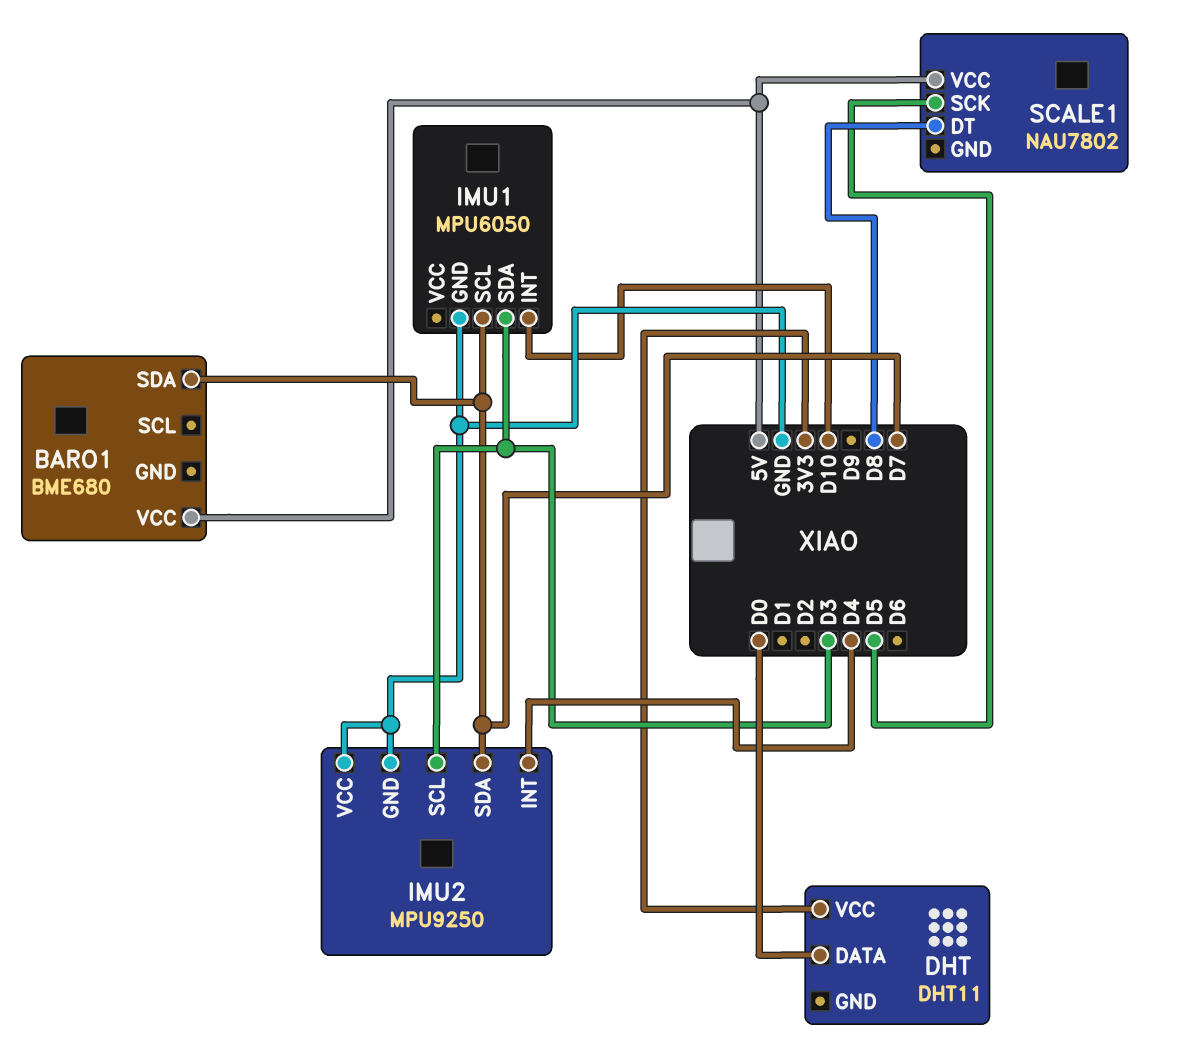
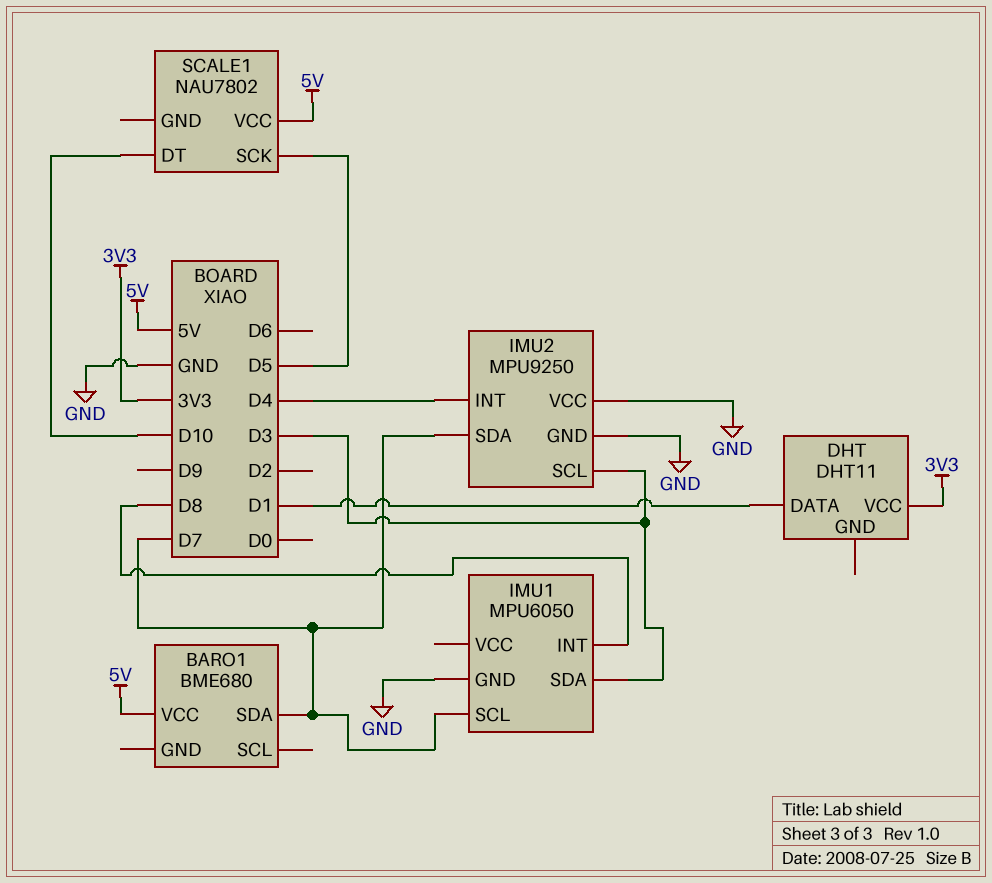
DHT pin DATA: D0 -> D1
IMU1 pin INT: D10 -> D8
SCALE1 pin DT: D8 -> D10

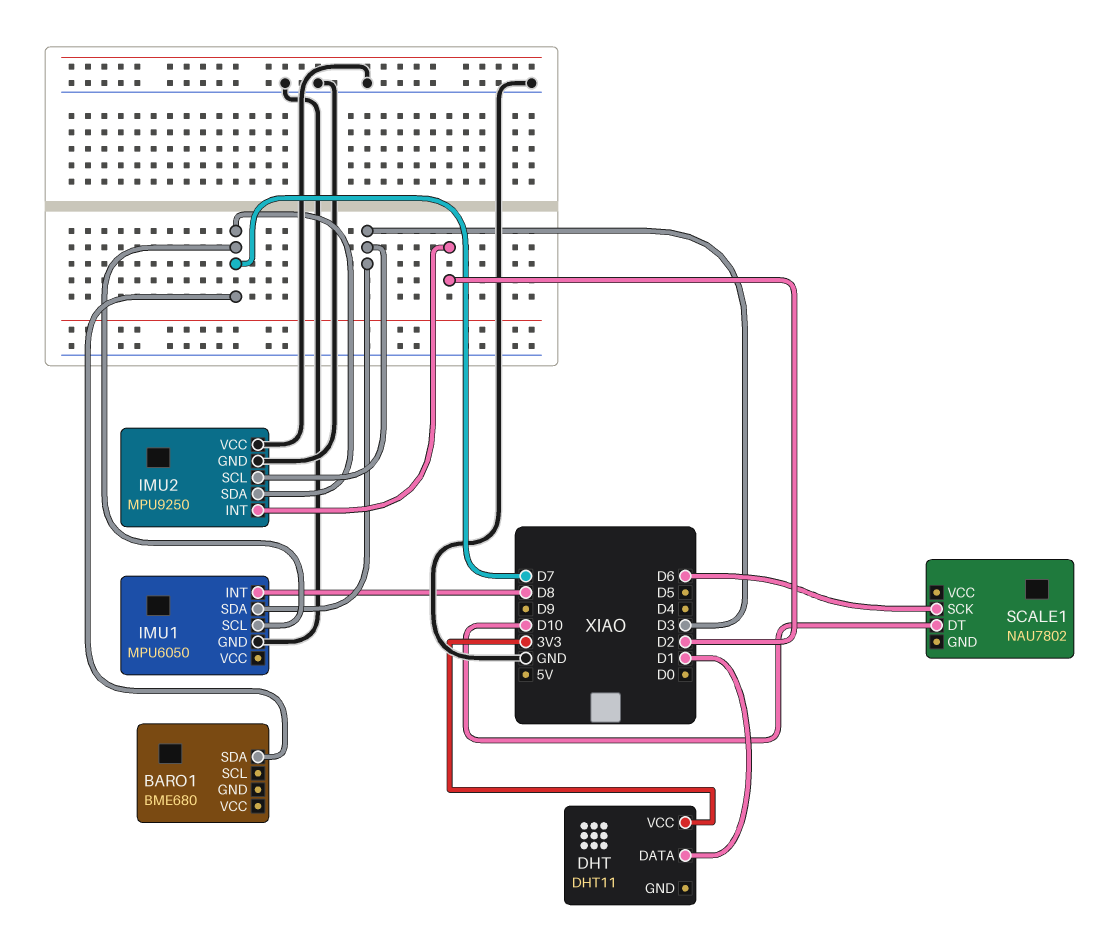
BARO1 pin VCC: 5V -> none
IMU2 pin INT: D4 -> D2
SCALE1 pin SCK: D5 -> D6
SCALE1 pin VCC: 5V -> none

